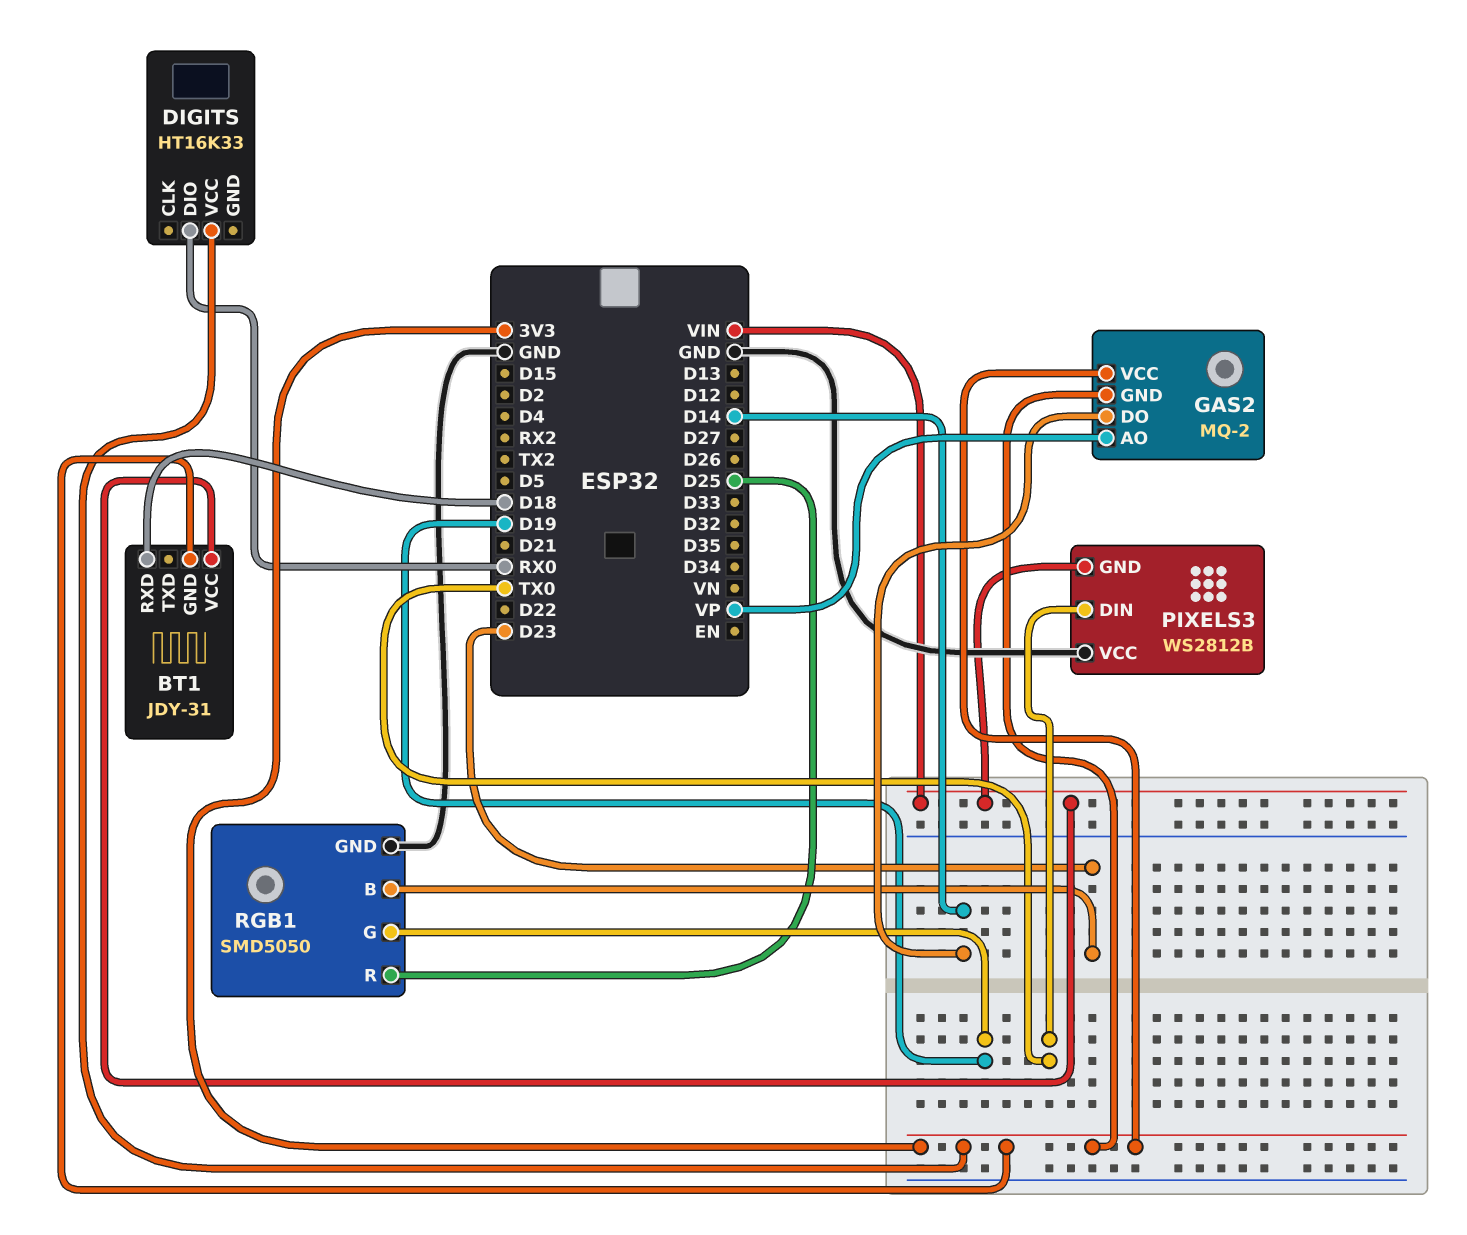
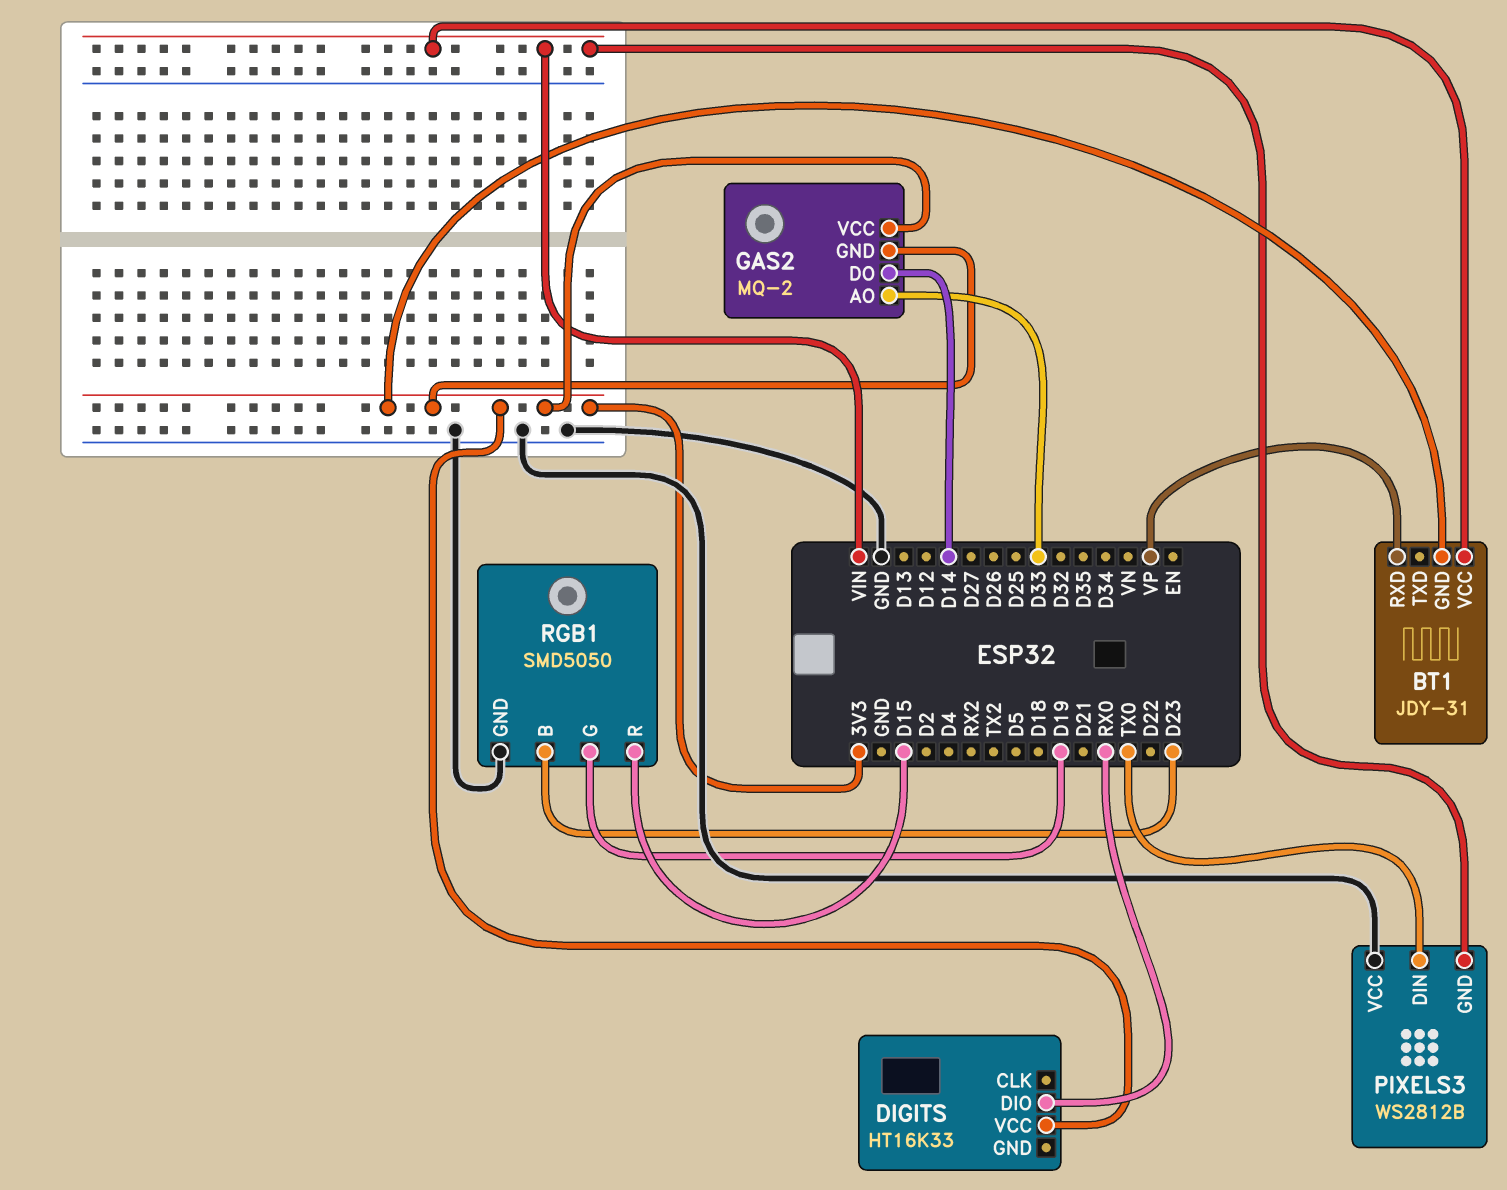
BT1 pin RXD: D18 -> VP
GAS2 pin AO: VP -> D33
RGB1 pin R: D25 -> D15

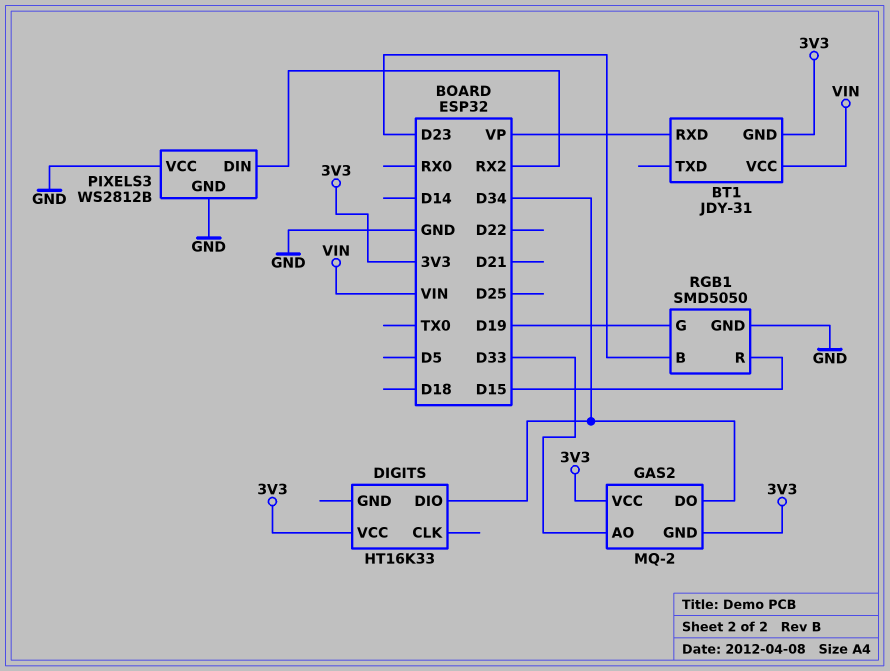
DIGITS pin DIO: RX0 -> D34
GAS2 pin DO: D14 -> D34
PIXELS3 pin DIN: TX0 -> RX2
PIXELS3 pin GND: VIN -> GND

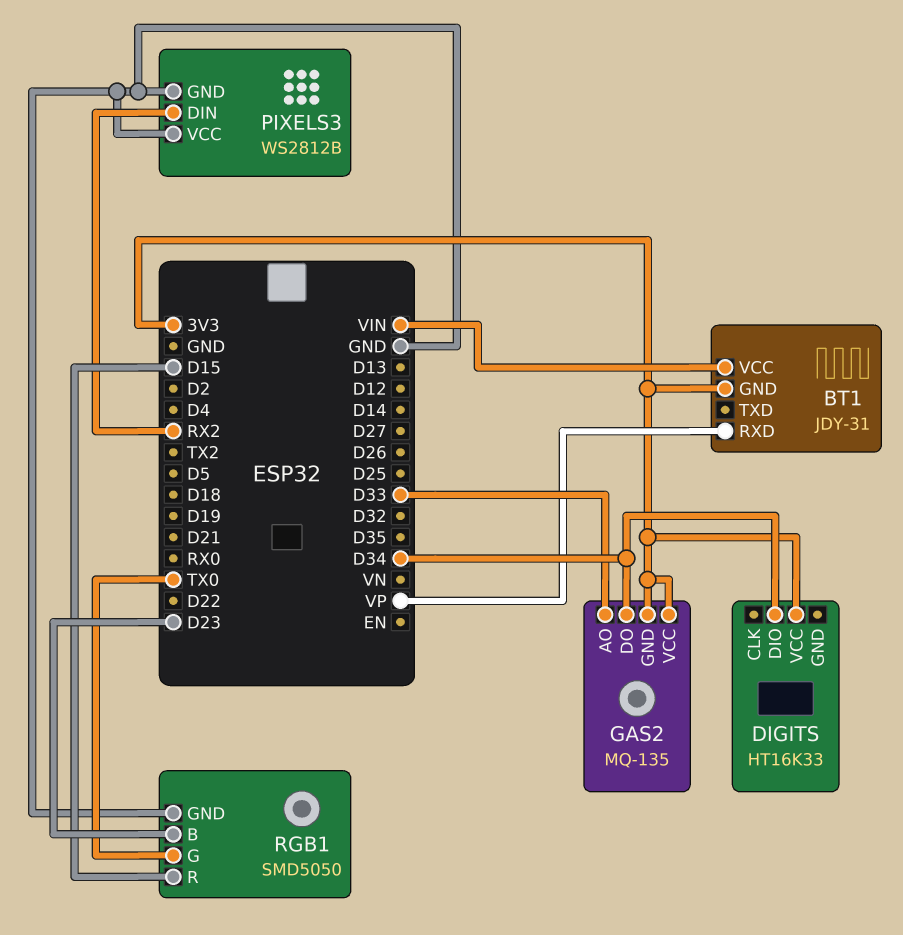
GAS2: MQ-2 -> MQ-135
RGB1 pin G: D19 -> TX0

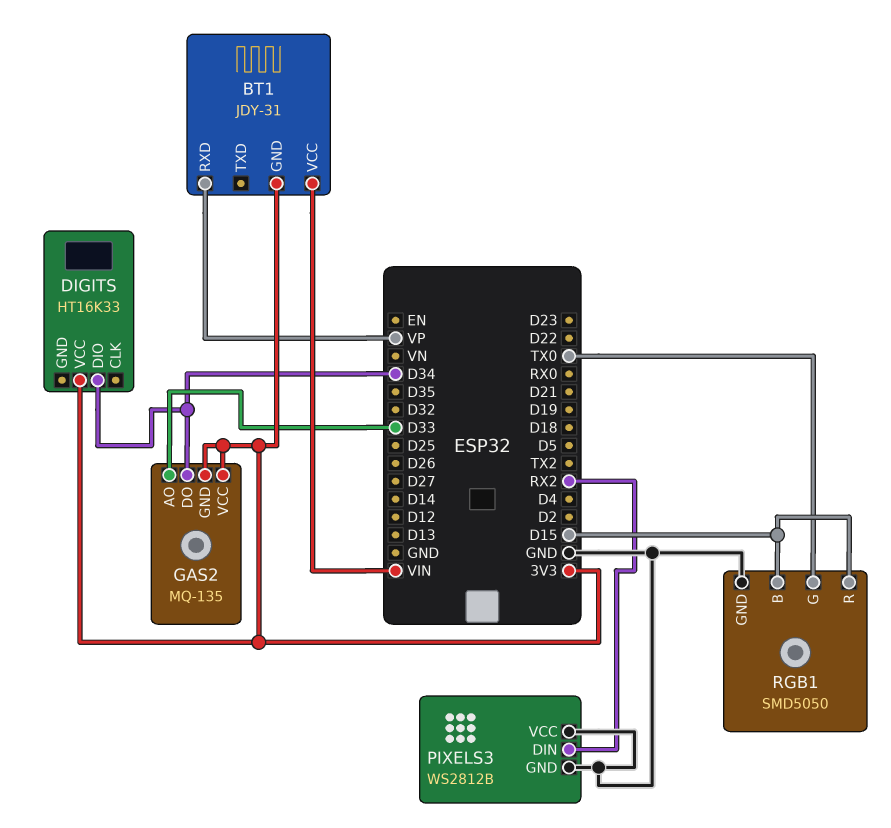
RGB1 pin B: D23 -> D15

